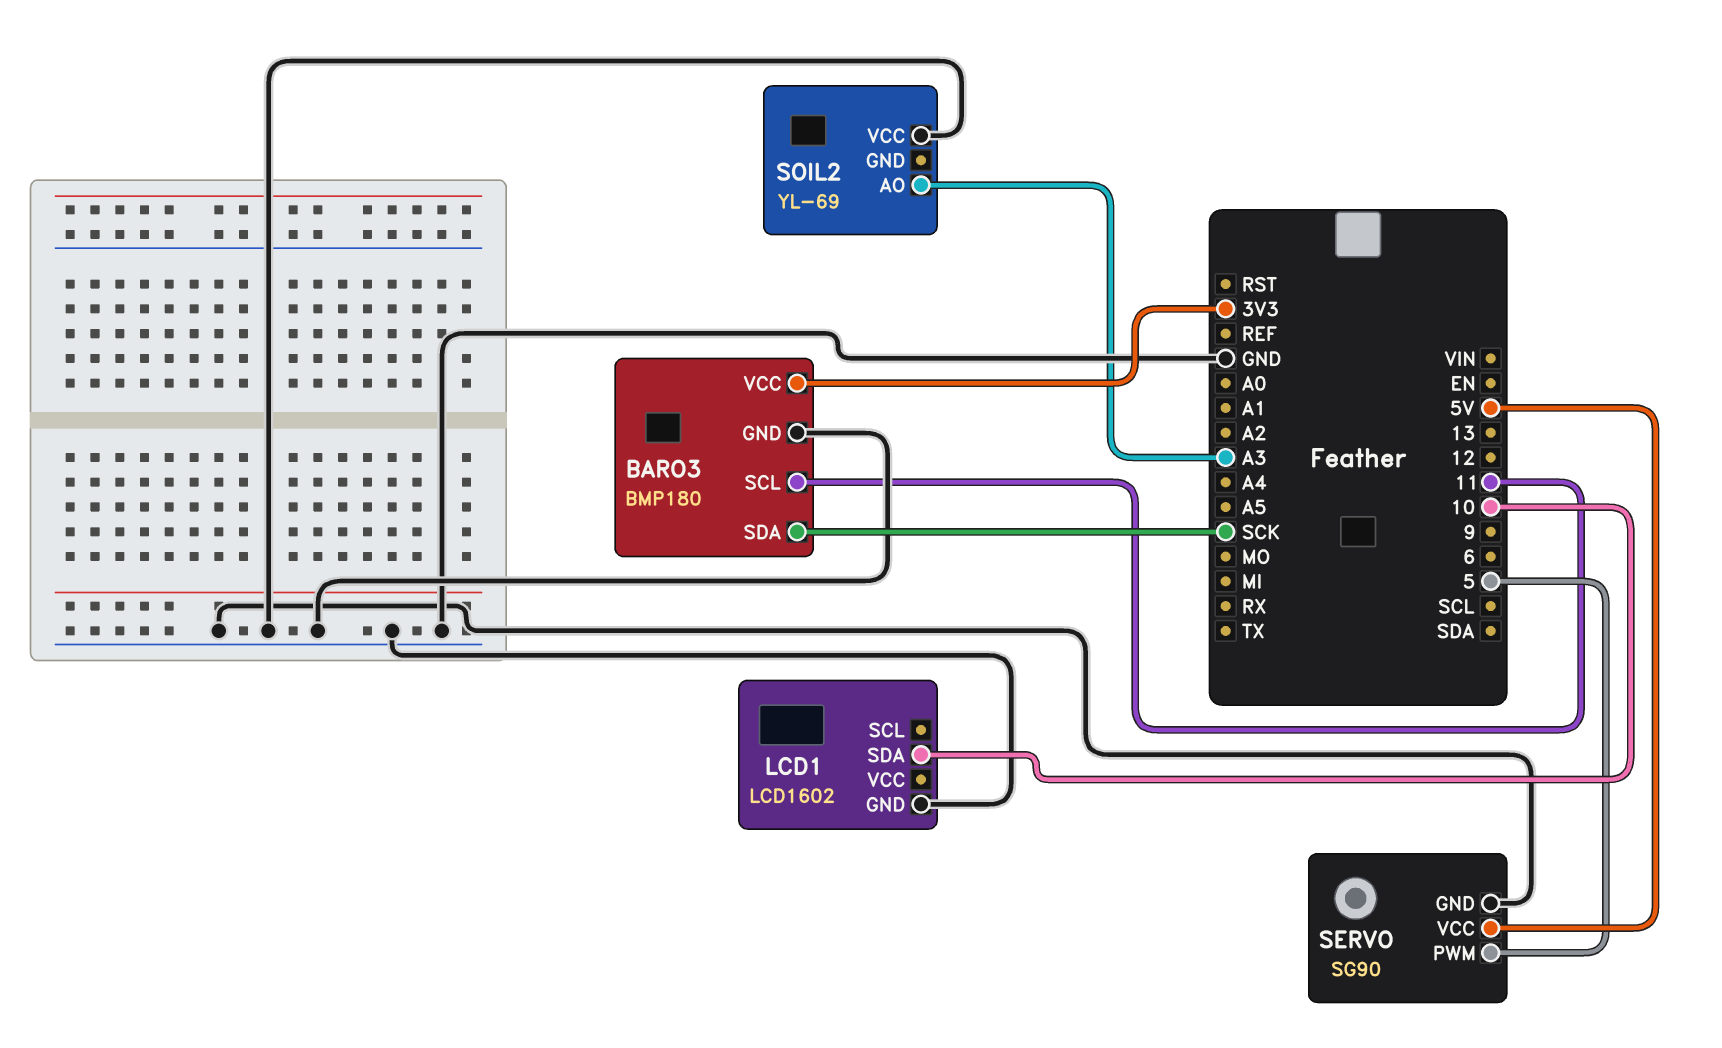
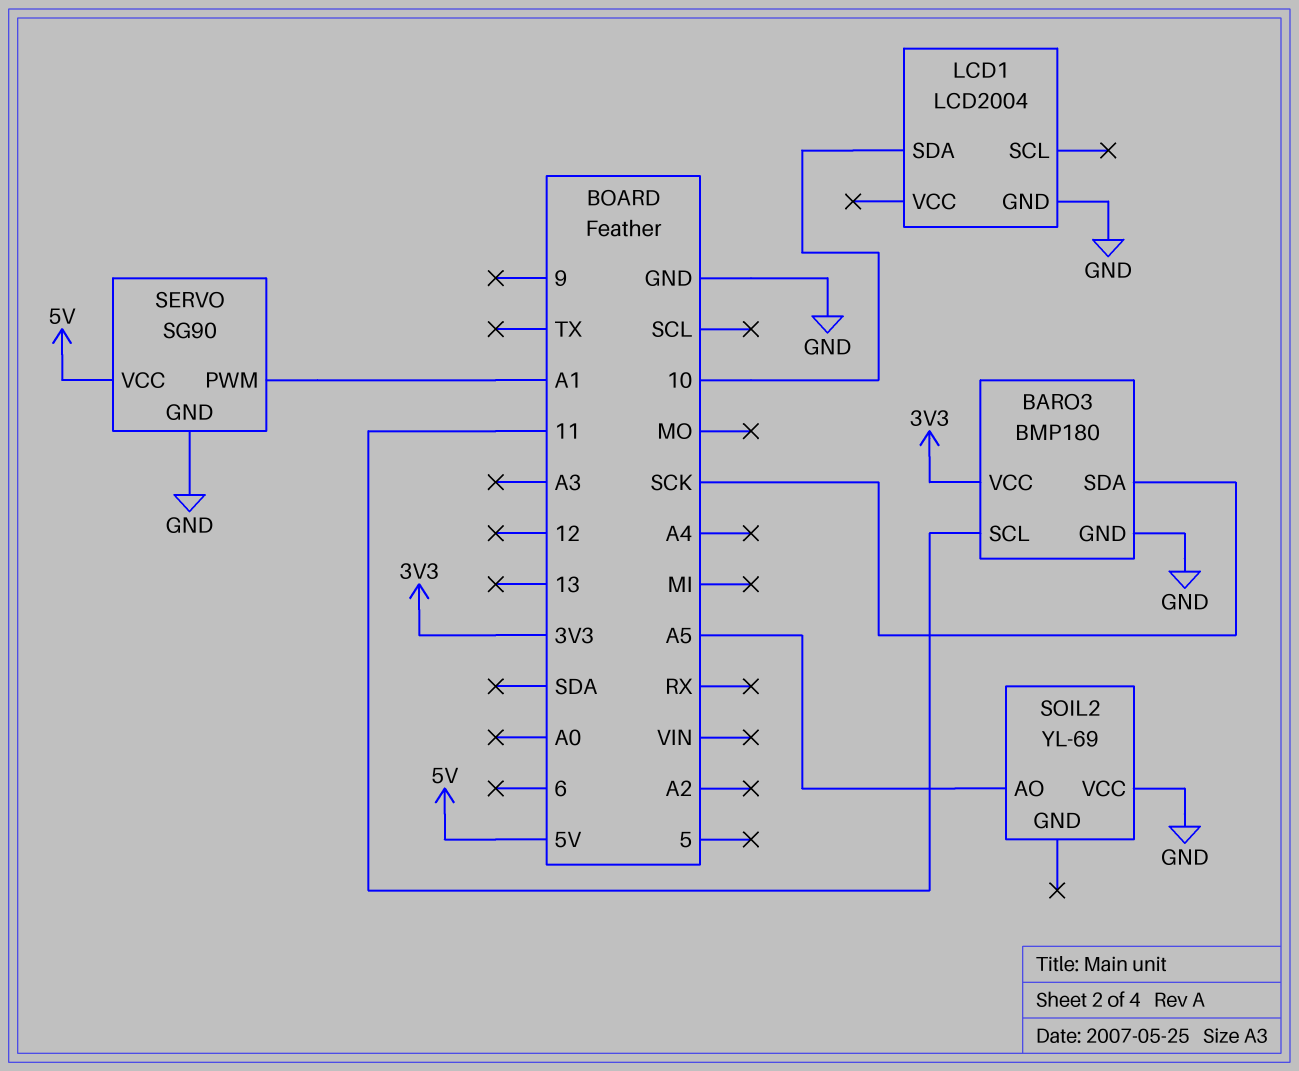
LCD1: LCD1602 -> LCD2004
SERVO pin PWM: 5 -> A1
SOIL2 pin AO: A3 -> A5

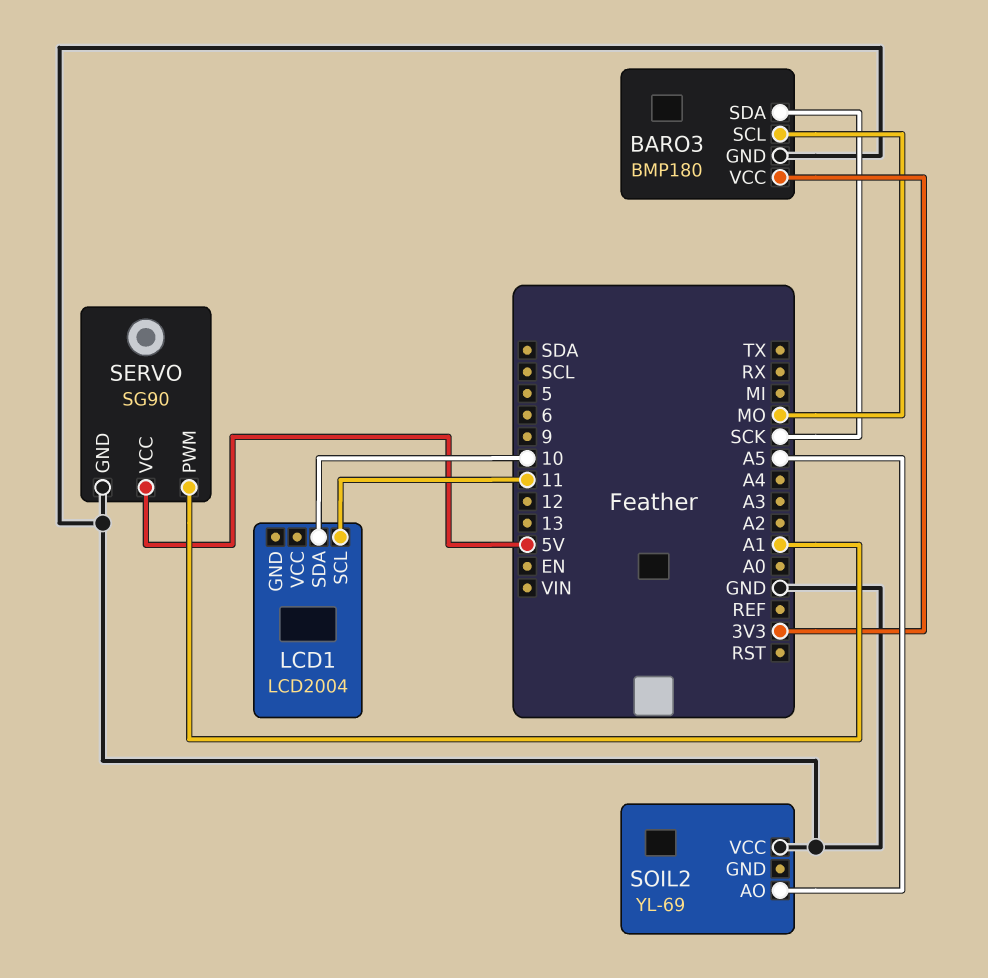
BARO3 pin SCL: 11 -> MO
LCD1 pin GND: GND -> none
LCD1 pin SCL: none -> 11

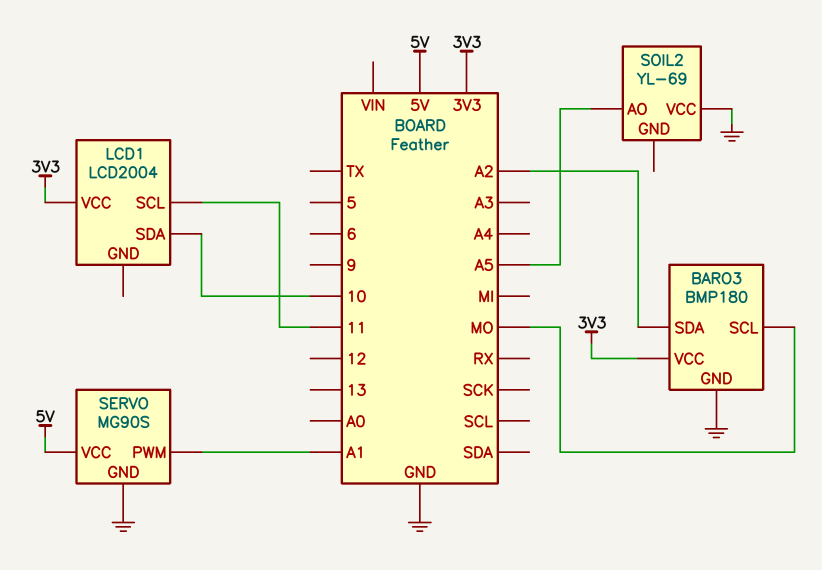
BARO3 pin SDA: SCK -> A2
LCD1 pin VCC: none -> 3V3
SERVO: SG90 -> MG90S

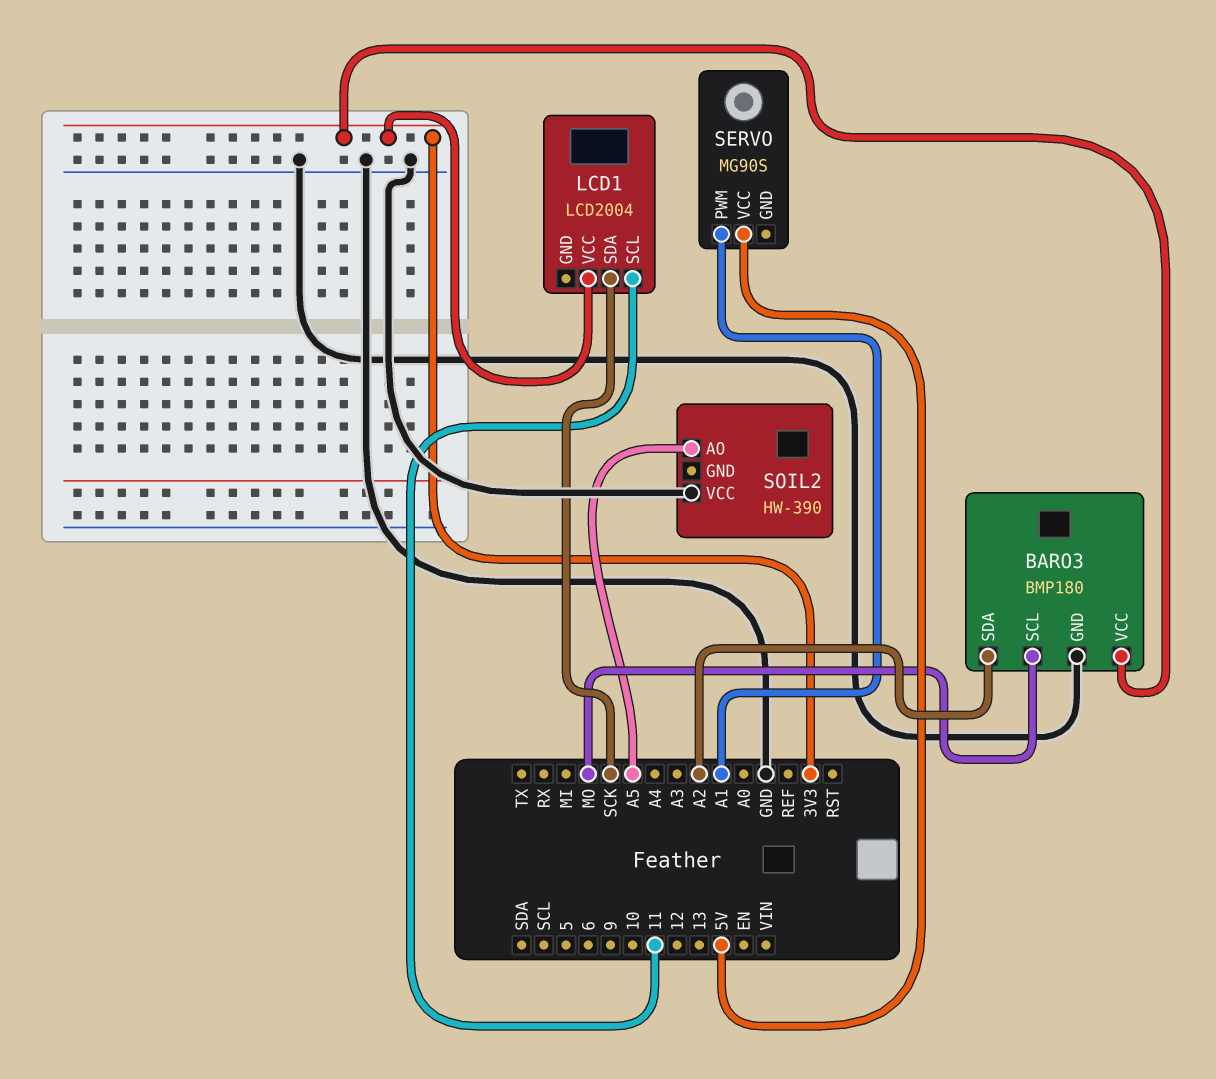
LCD1 pin SDA: 10 -> SCK
SERVO pin GND: GND -> none
SOIL2: YL-69 -> HW-390

